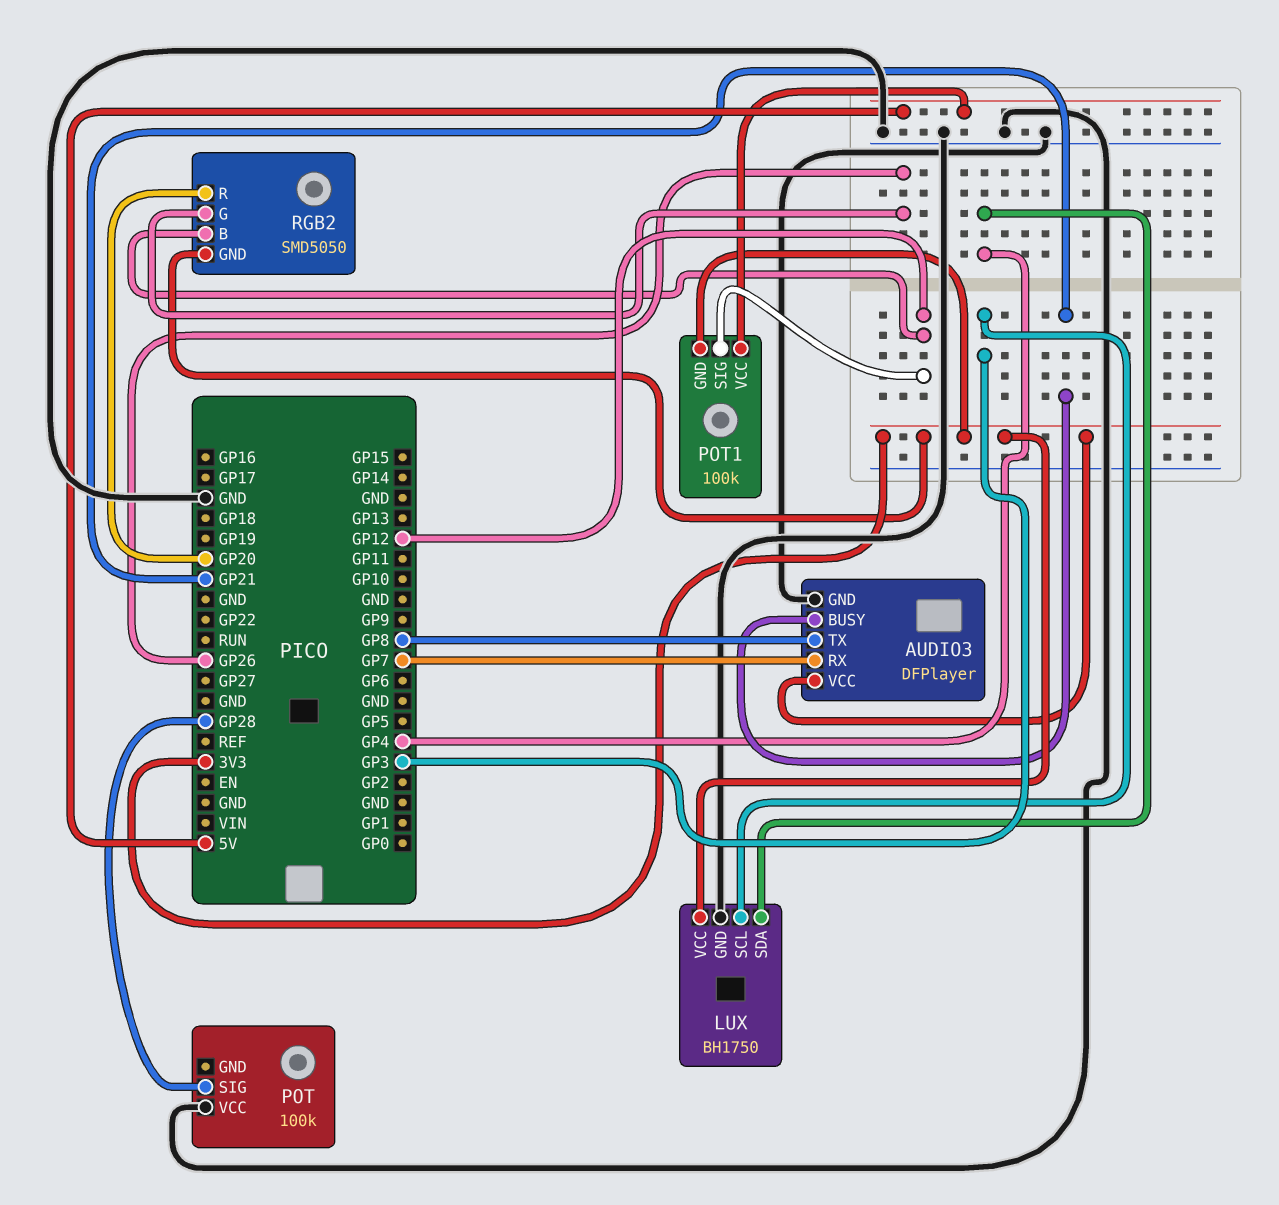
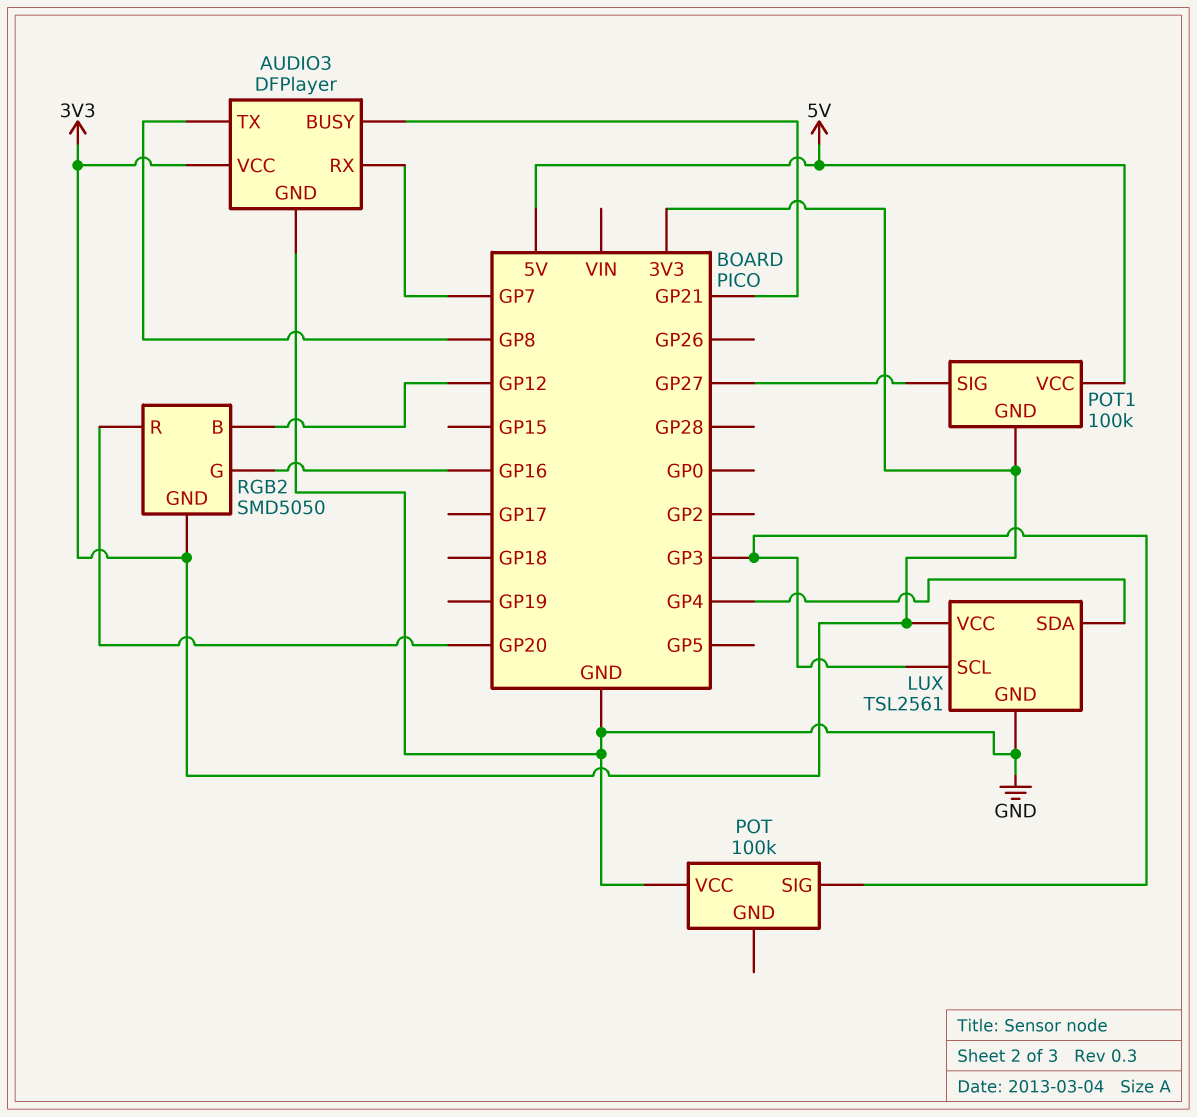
LUX: BH1750 -> TSL2561
POT pin SIG: GP28 -> GP3
POT1 pin SIG: GP12 -> GP27
RGB2 pin G: GP26 -> GP16

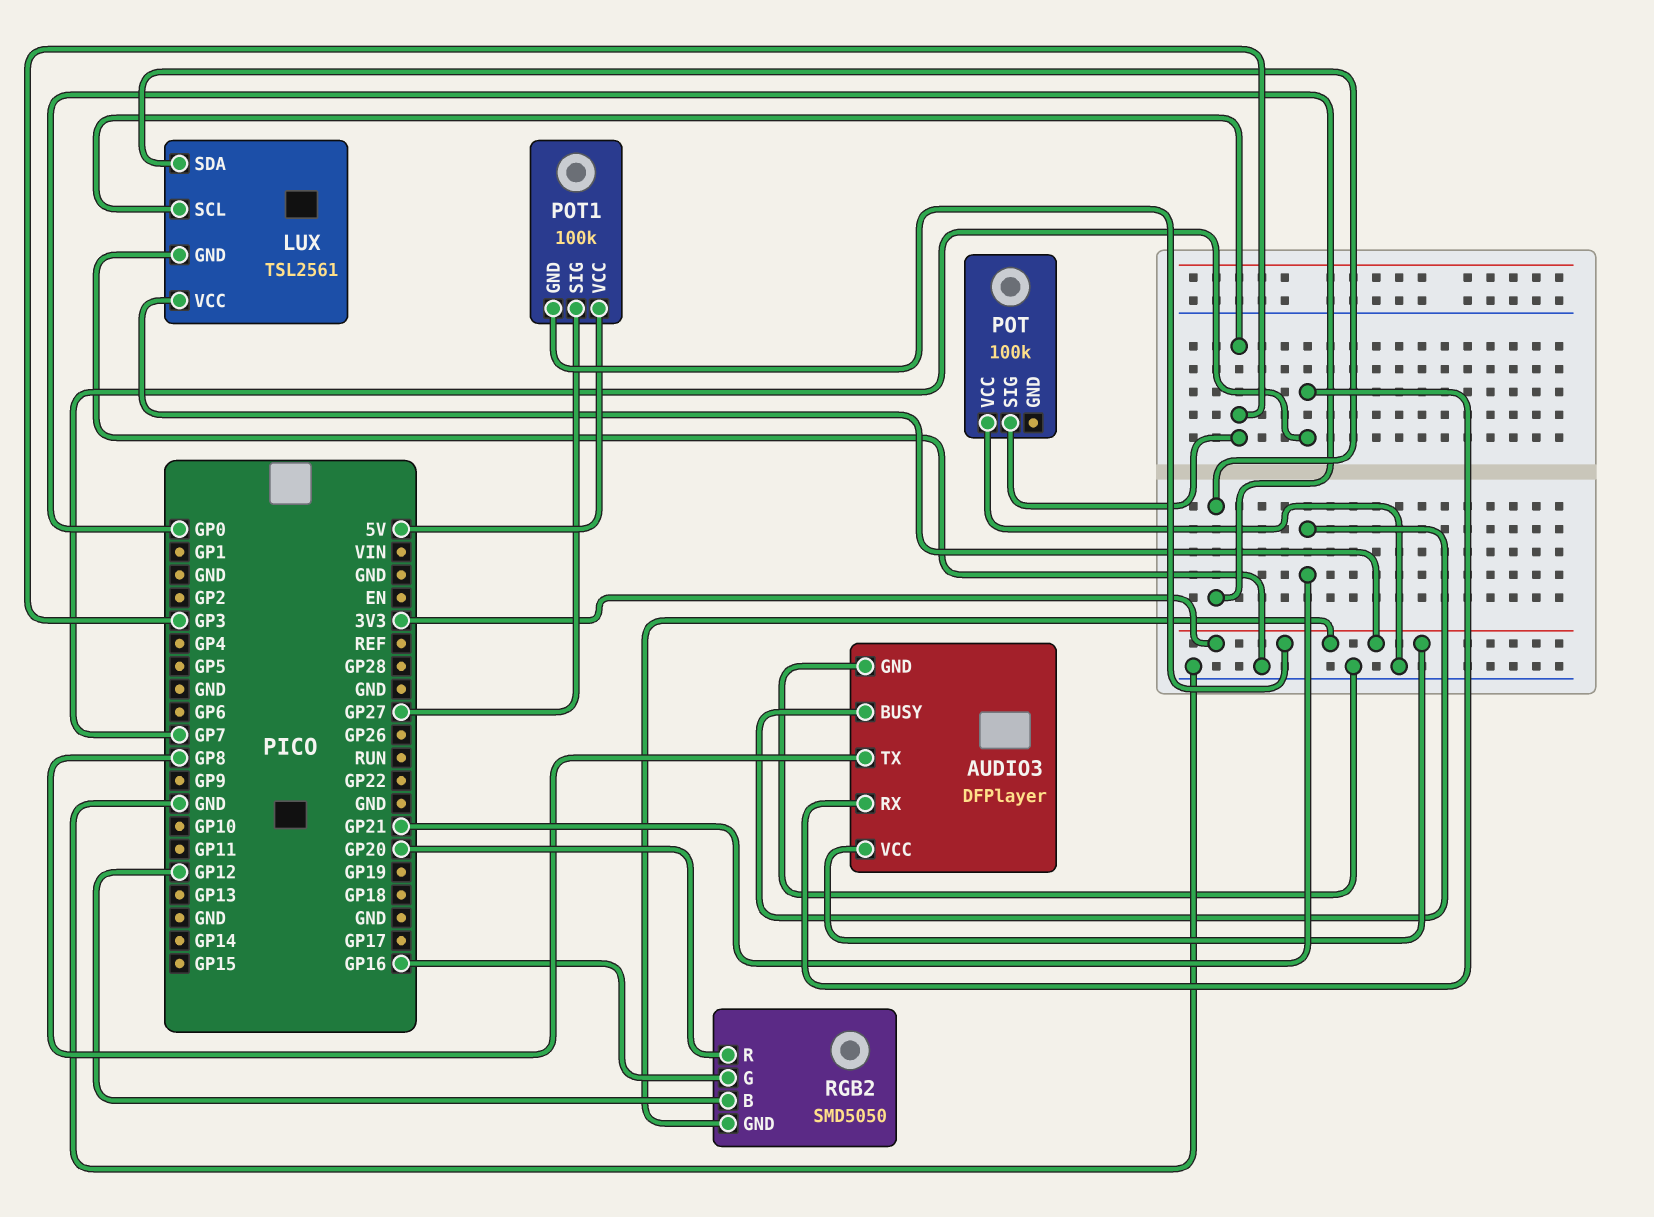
LUX pin SDA: GP4 -> GP0

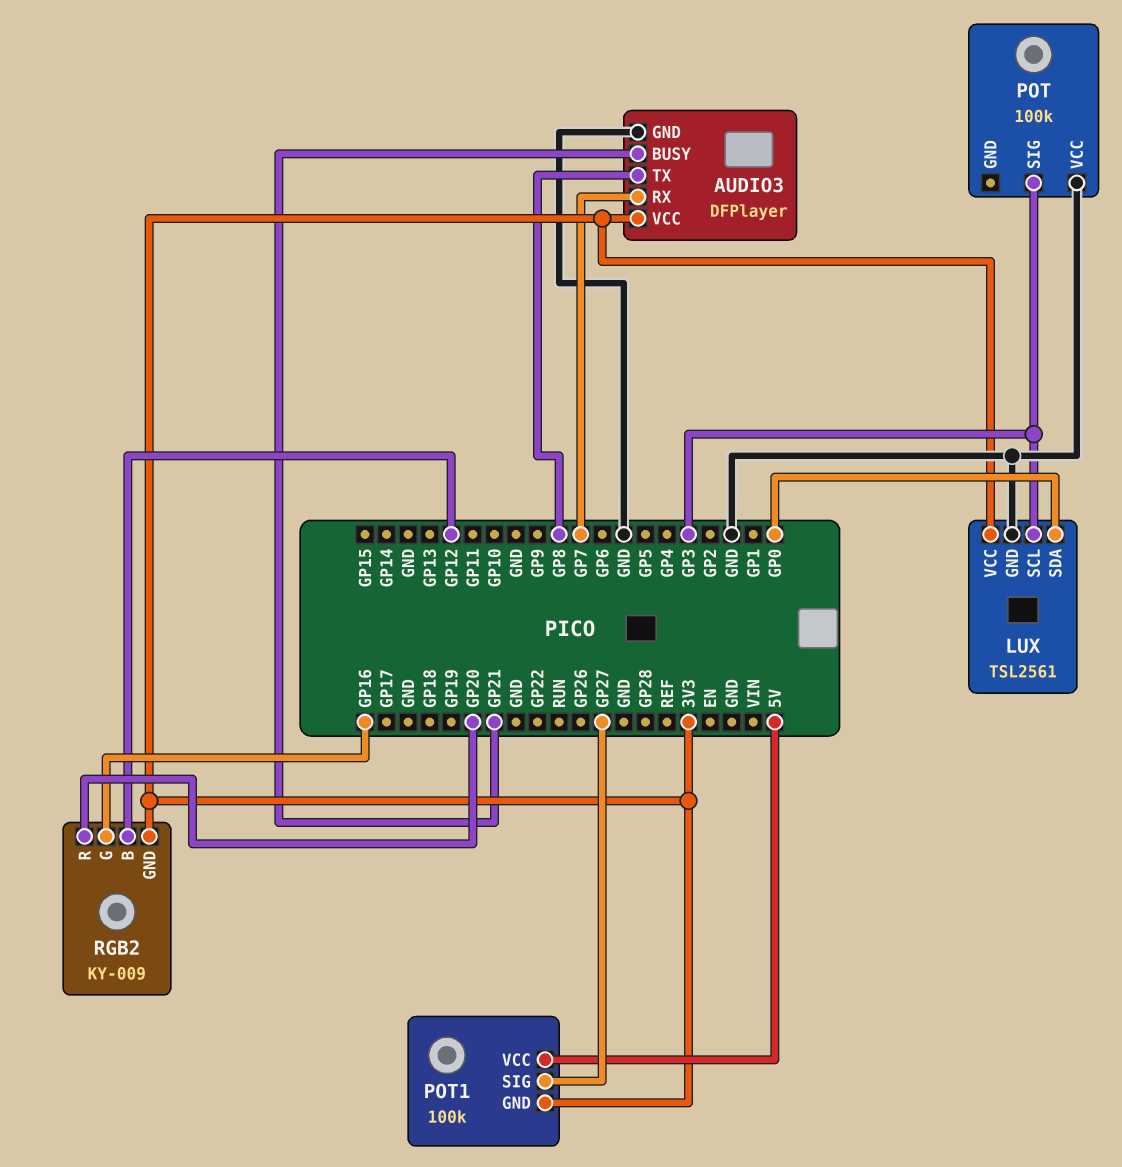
RGB2: SMD5050 -> KY-009

